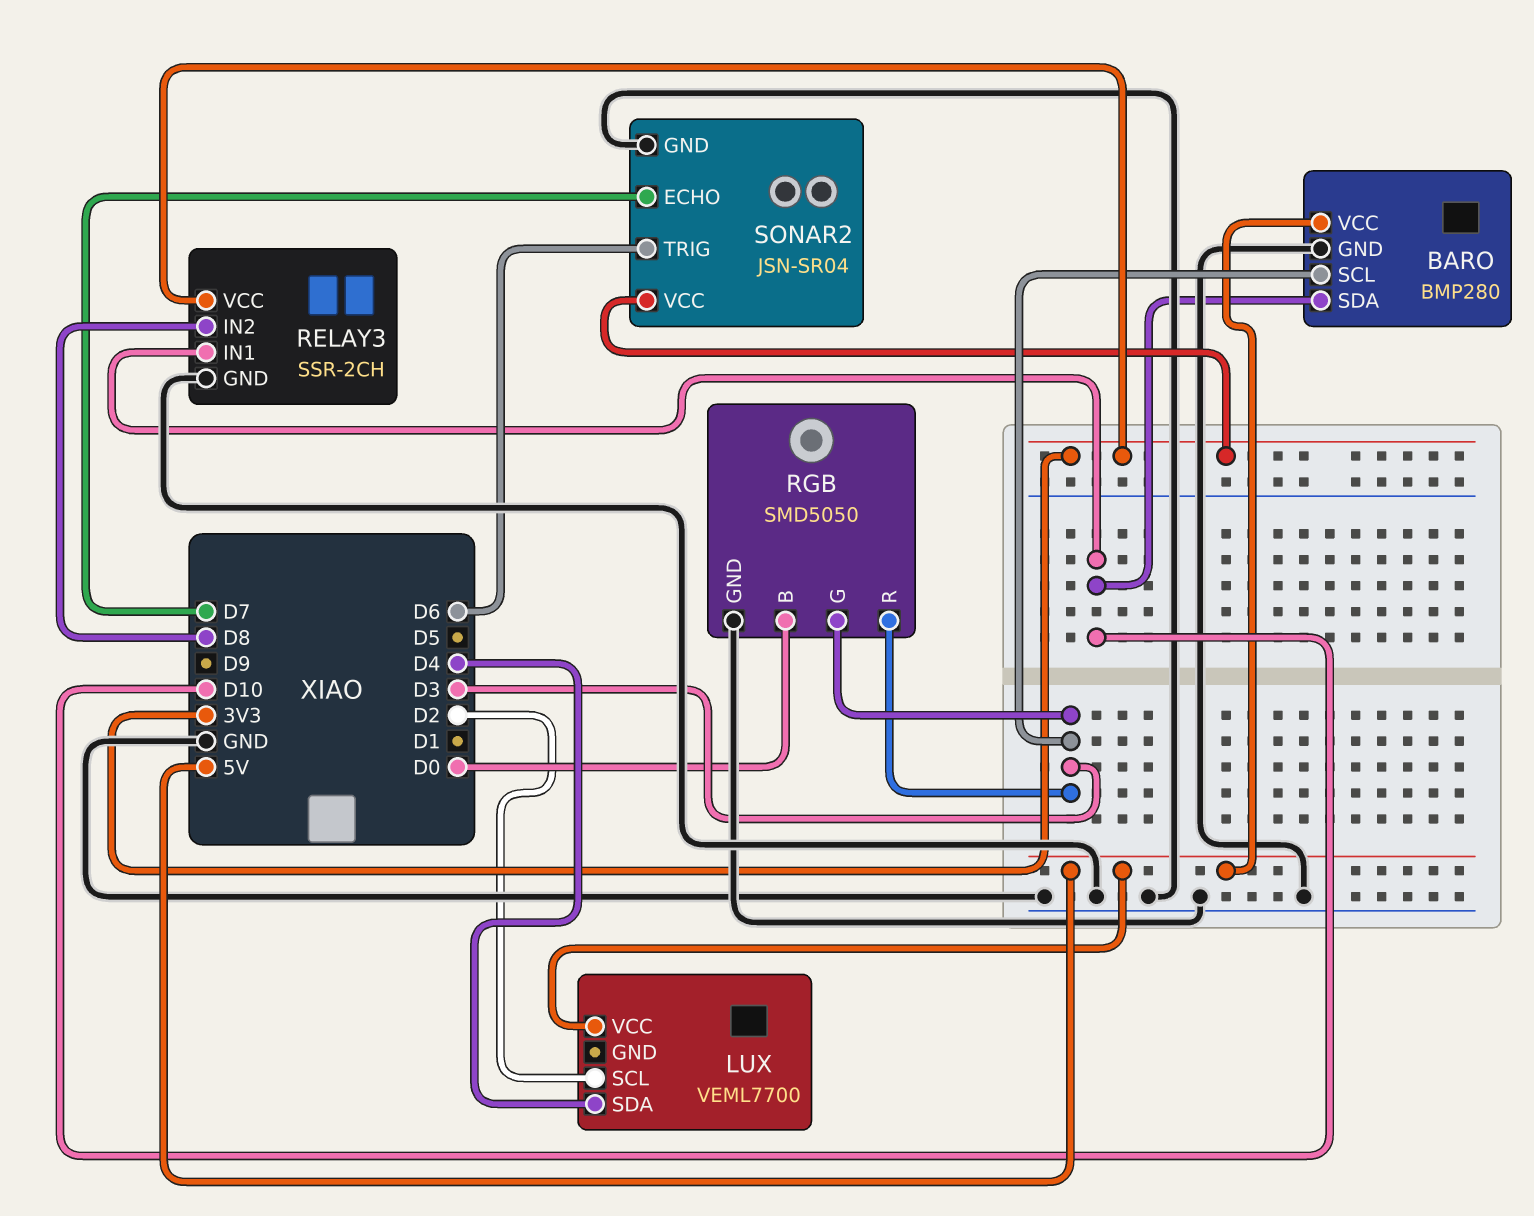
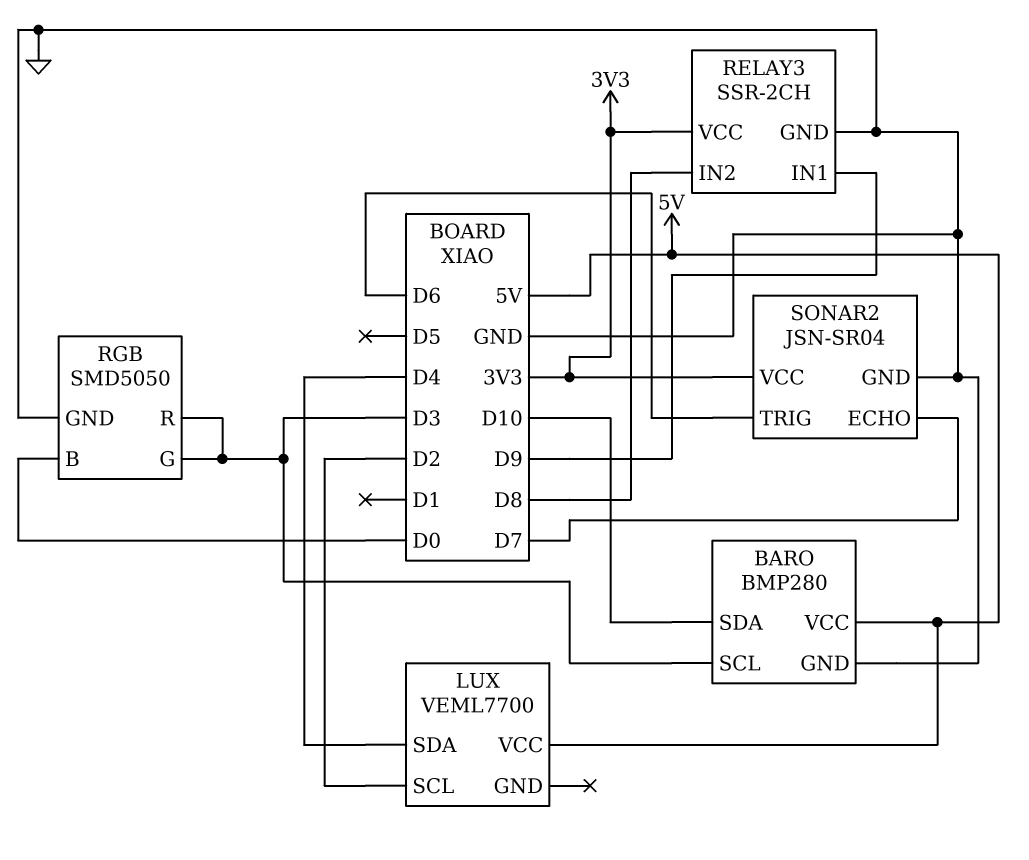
RELAY3 pin IN1: D10 -> D9

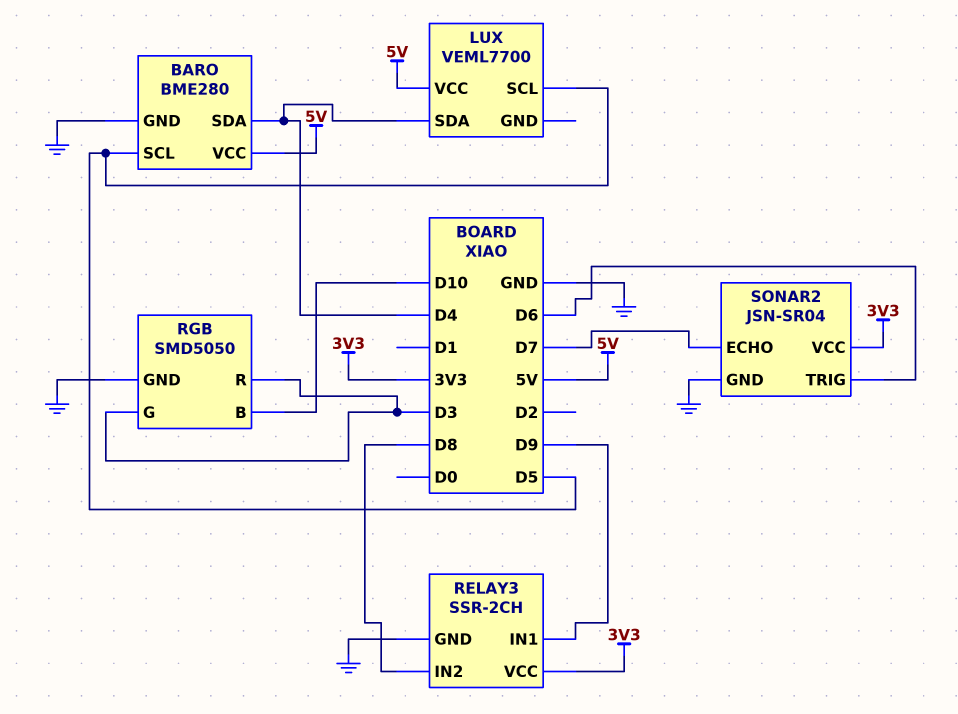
BARO: BMP280 -> BME280
BARO pin SCL: D3 -> D5
BARO pin SDA: D10 -> D4
LUX pin SCL: D2 -> D5
RGB pin B: D0 -> D10

